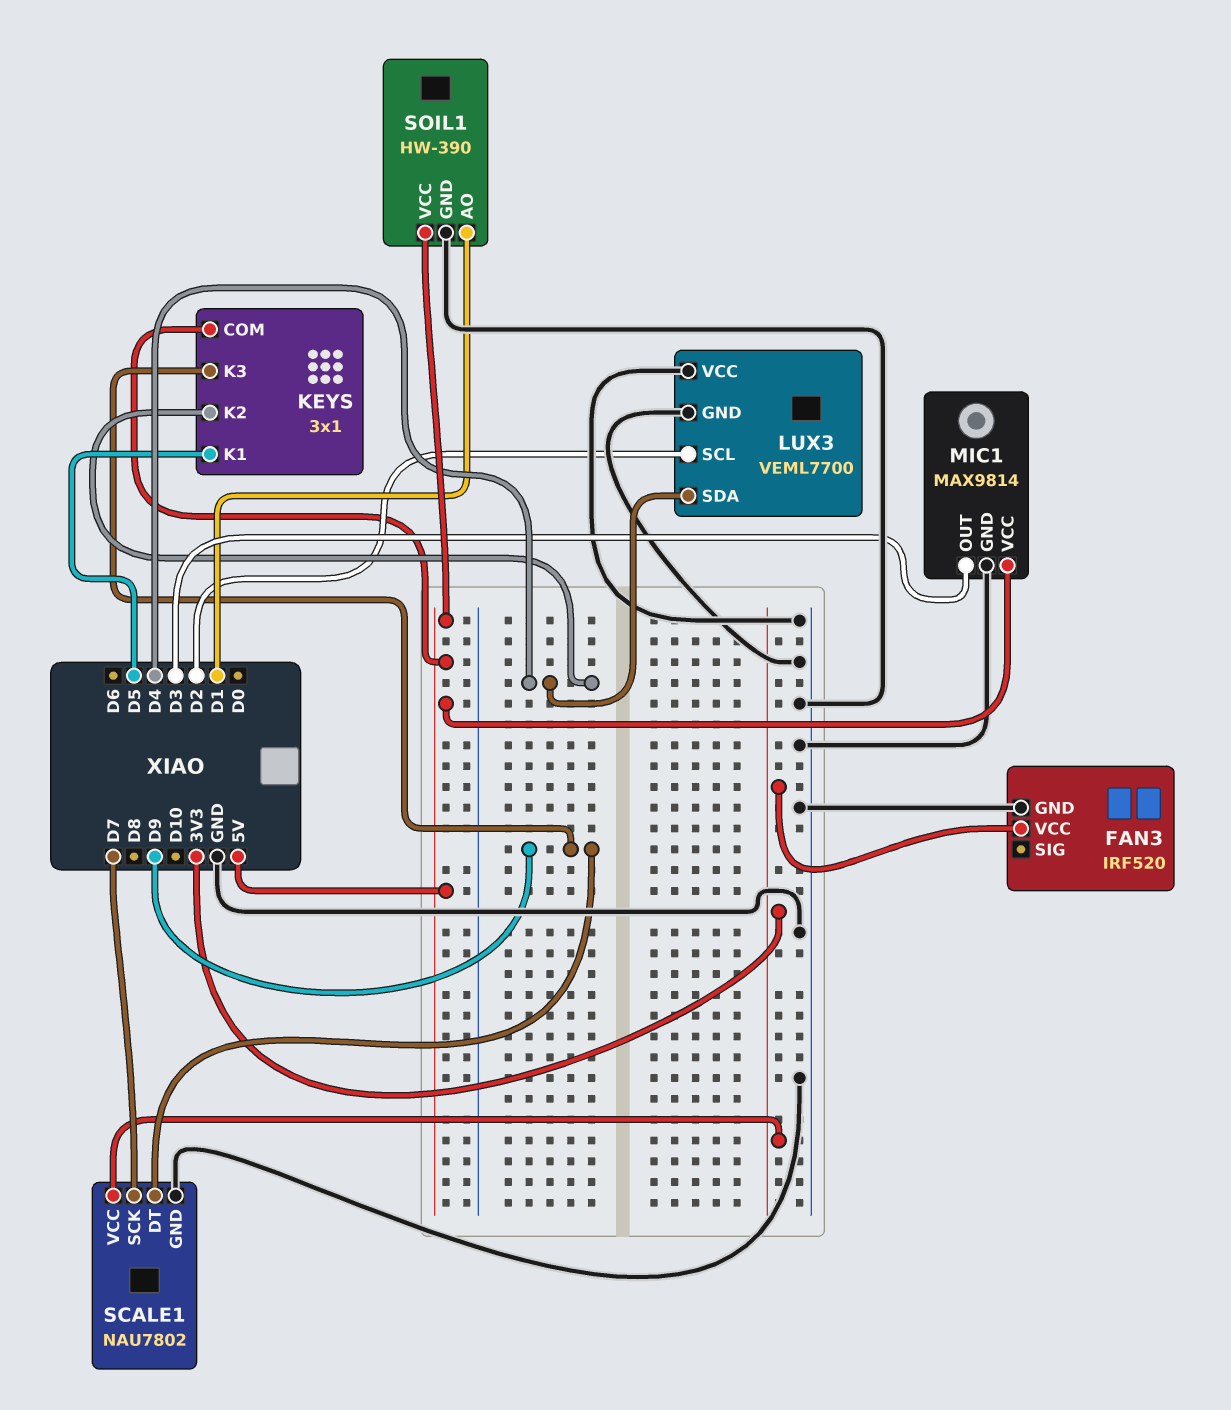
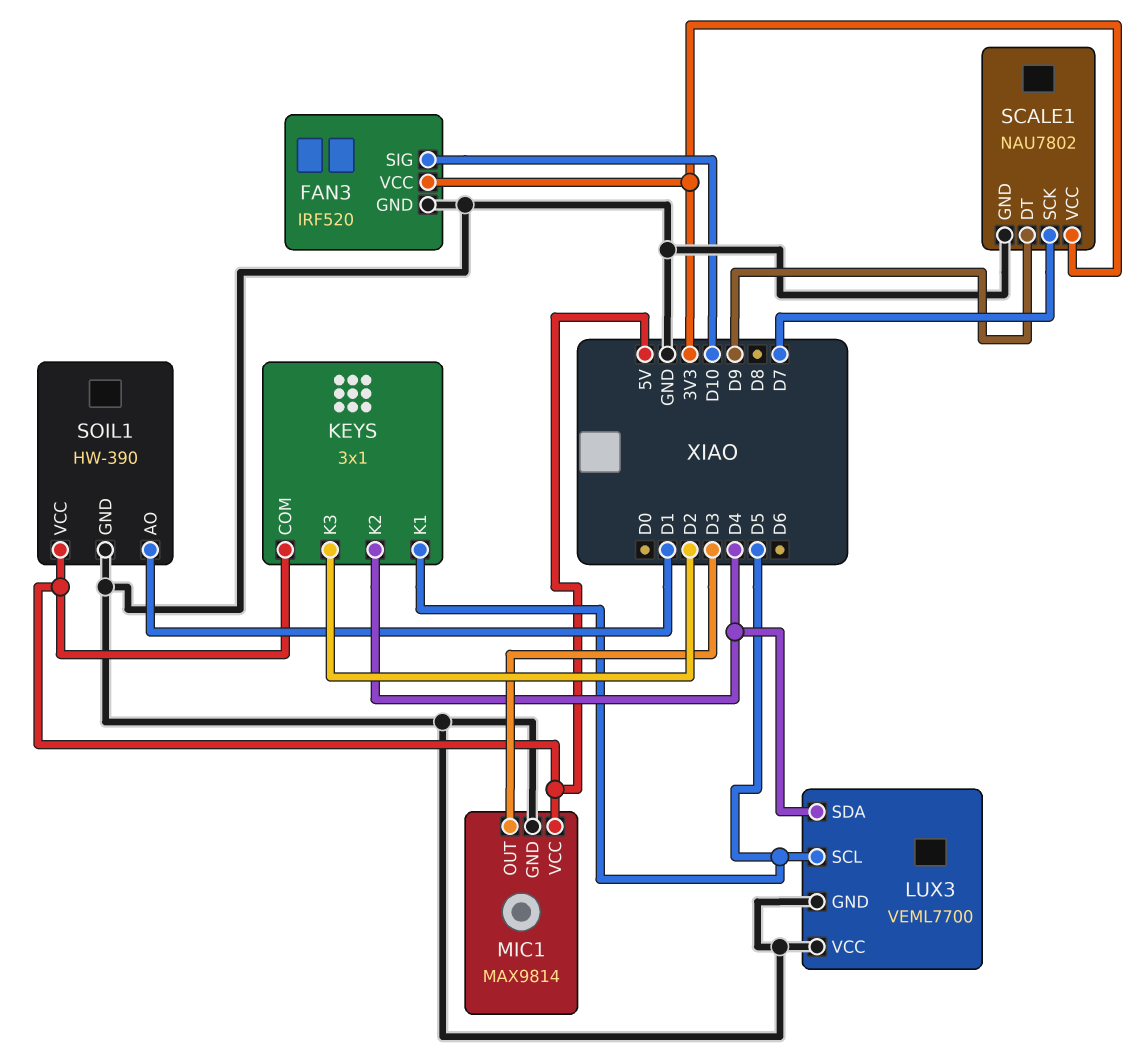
FAN3 pin SIG: none -> D10
KEYS pin K3: D9 -> D2
LUX3 pin SCL: D2 -> D5

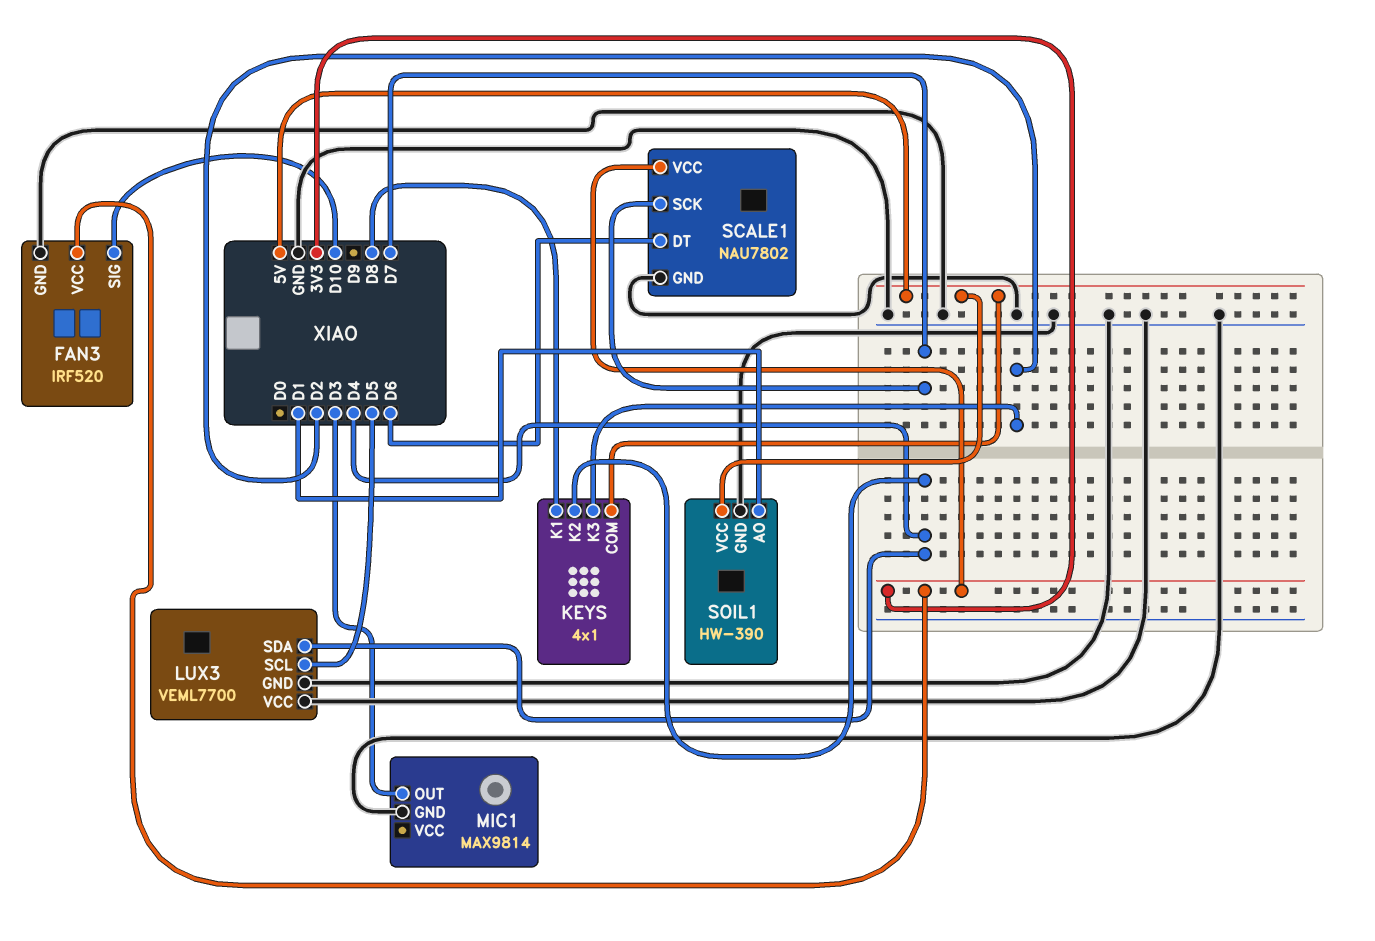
KEYS: 3x1 -> 4x1
KEYS pin K1: D5 -> D8
MIC1 pin VCC: 5V -> none
SCALE1 pin DT: D9 -> D6

